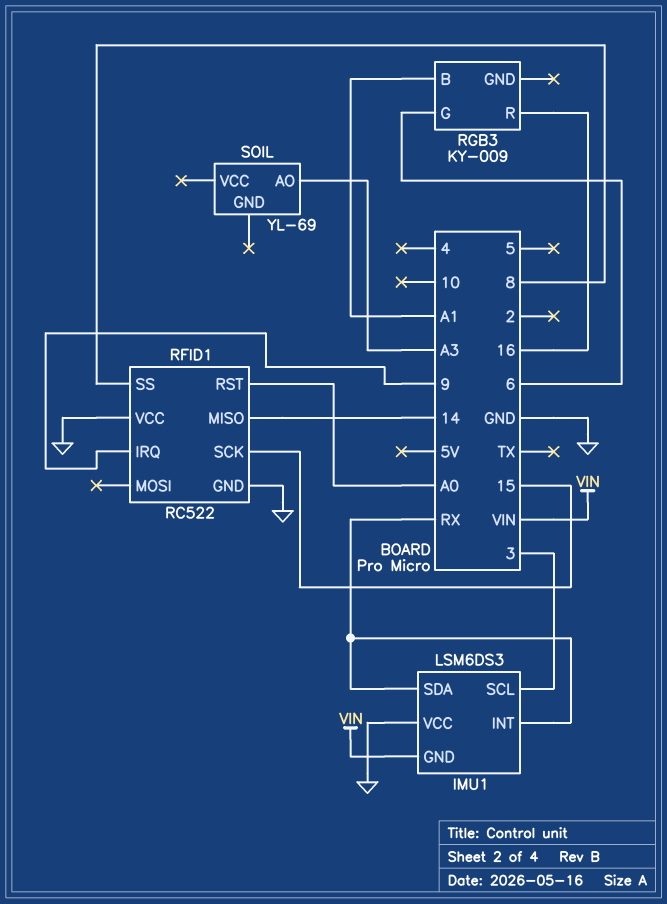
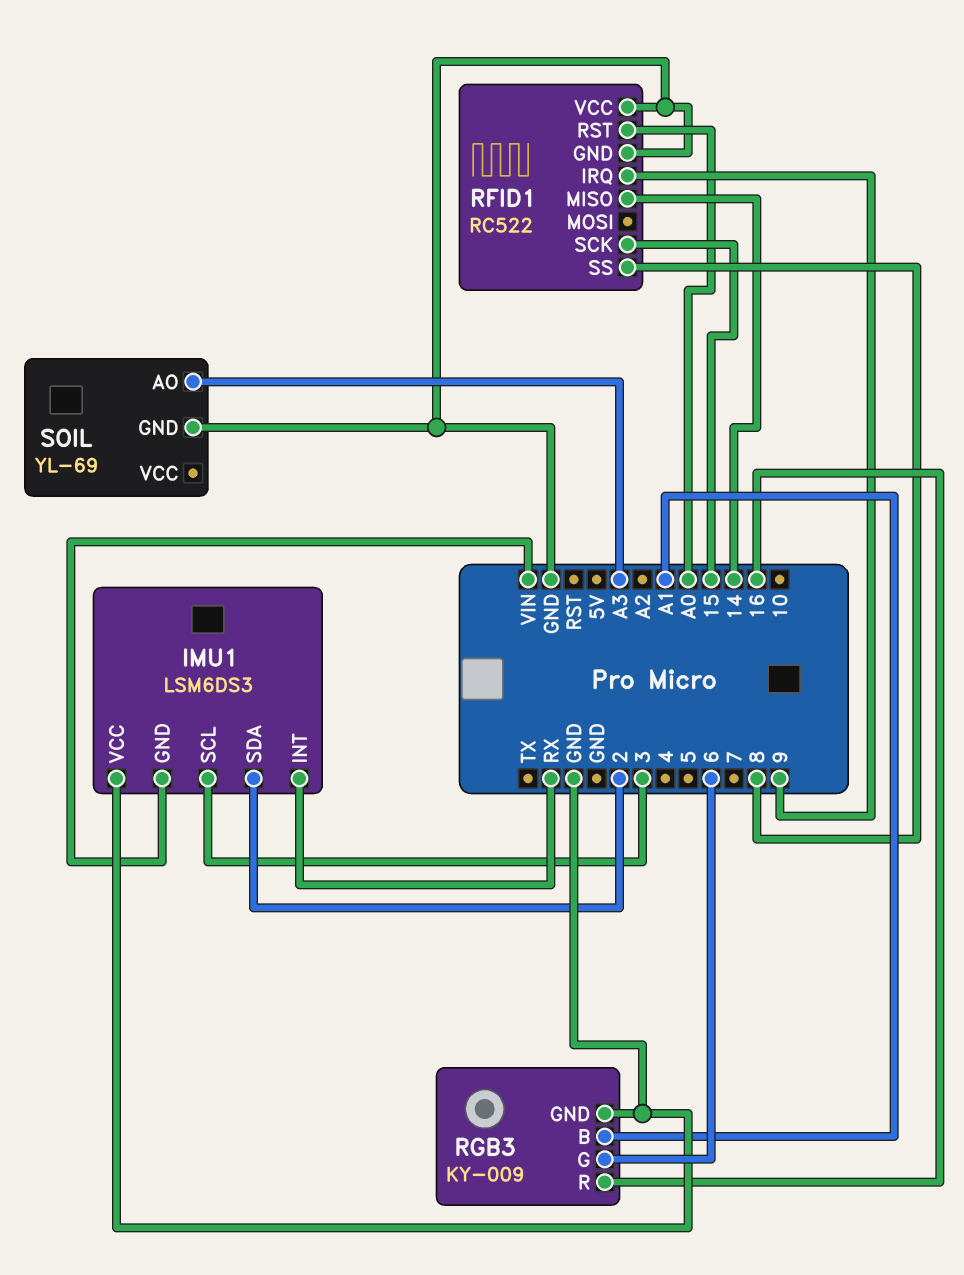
IMU1 pin SDA: RX -> 2
RGB3 pin GND: none -> GND
SOIL pin GND: none -> GND

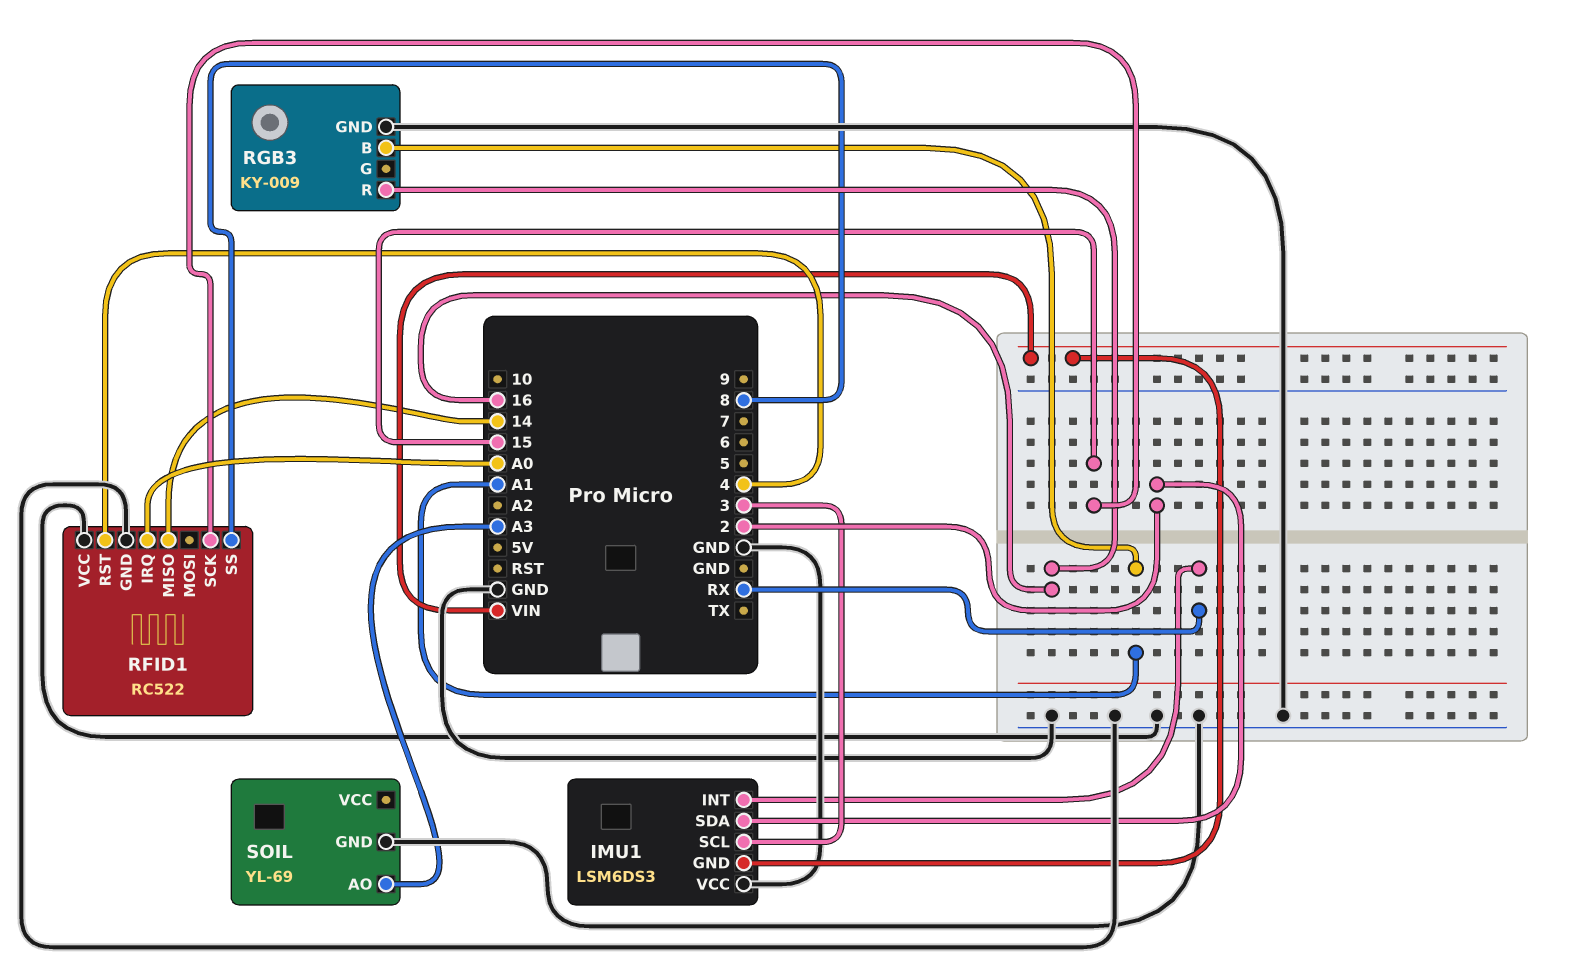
RFID1 pin IRQ: 9 -> A0
RFID1 pin RST: A0 -> 4
RGB3 pin G: 6 -> none

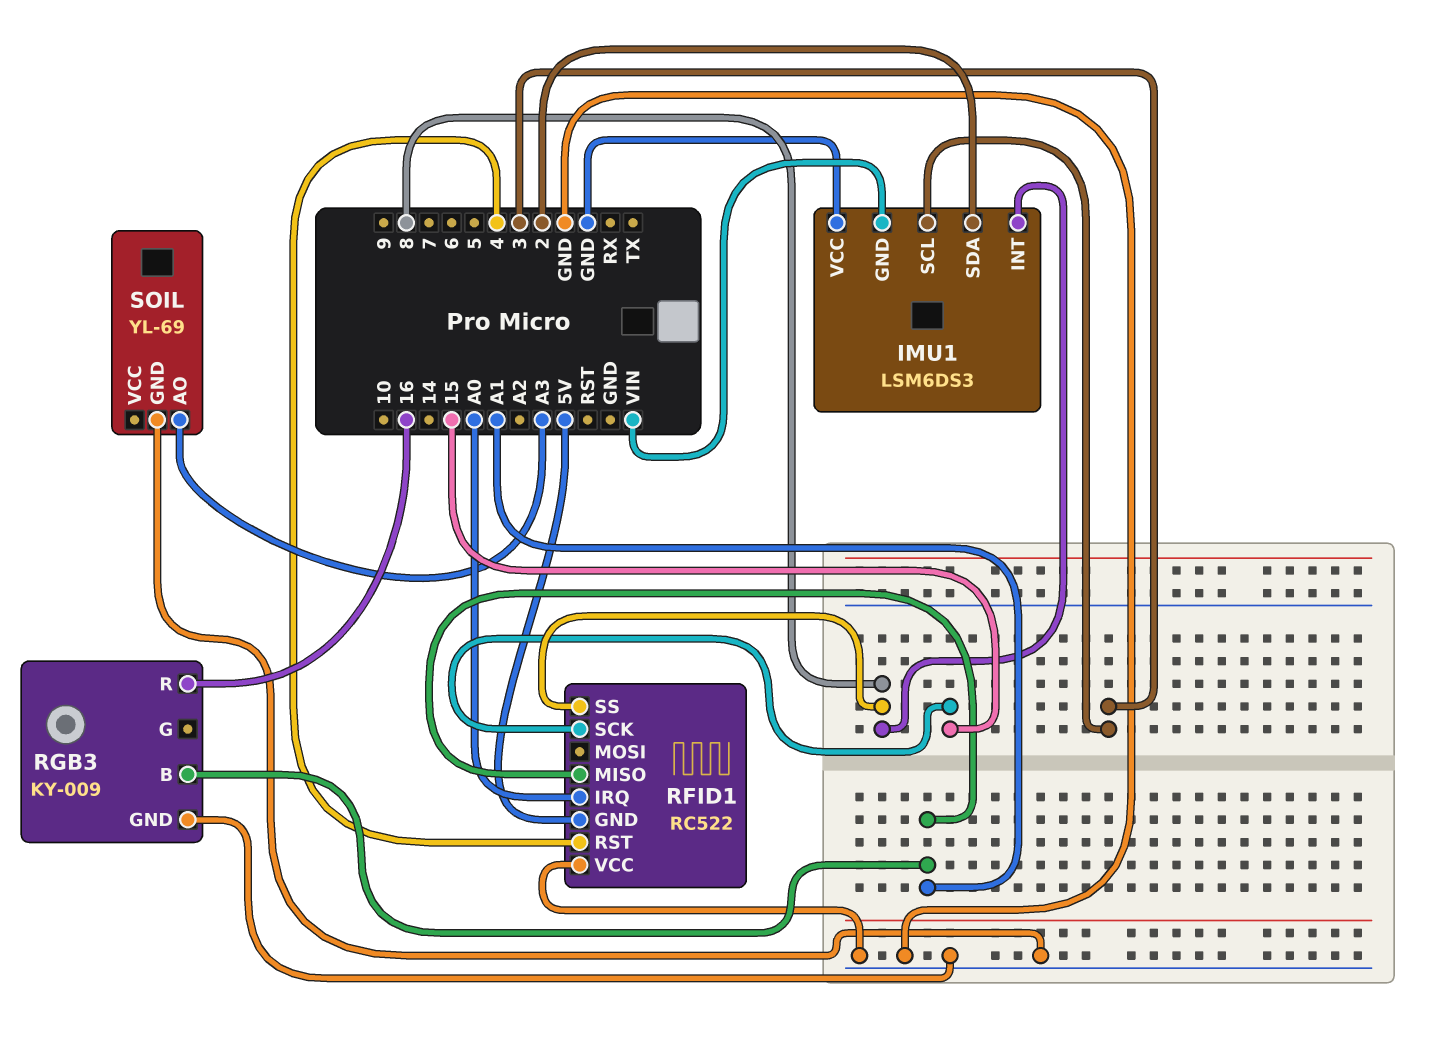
IMU1 pin INT: RX -> 8
RFID1 pin GND: GND -> 5V
RFID1 pin MISO: 14 -> A1

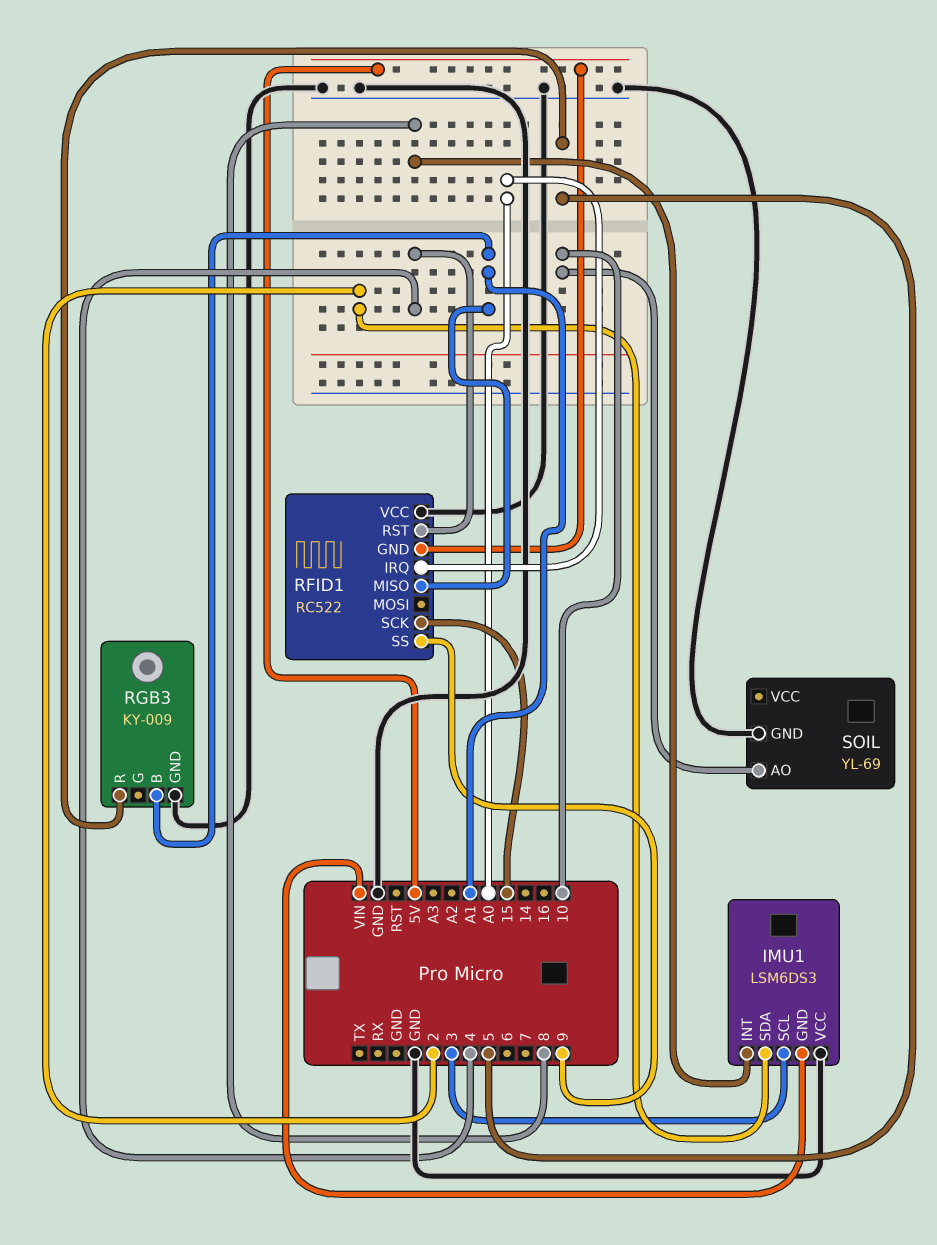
RFID1 pin SS: 8 -> 9
RGB3 pin R: 16 -> 5
SOIL pin AO: A3 -> 10

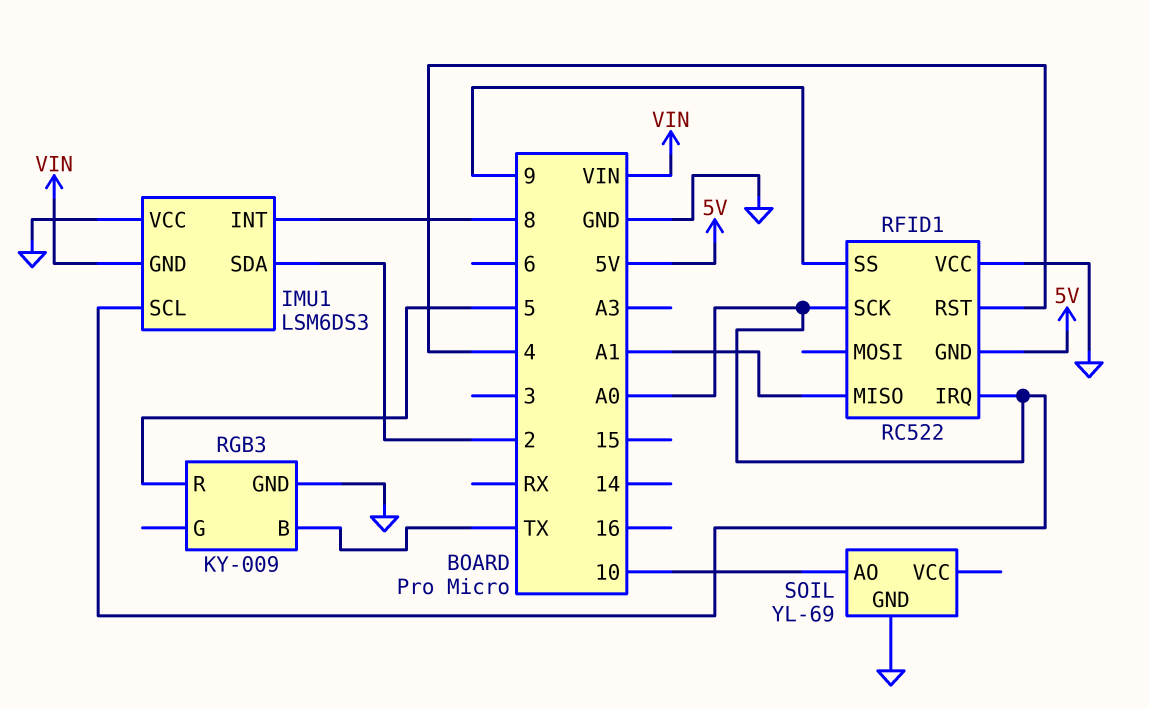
IMU1 pin SCL: 3 -> A0
RFID1 pin SCK: 15 -> A0
RGB3 pin B: A1 -> TX

